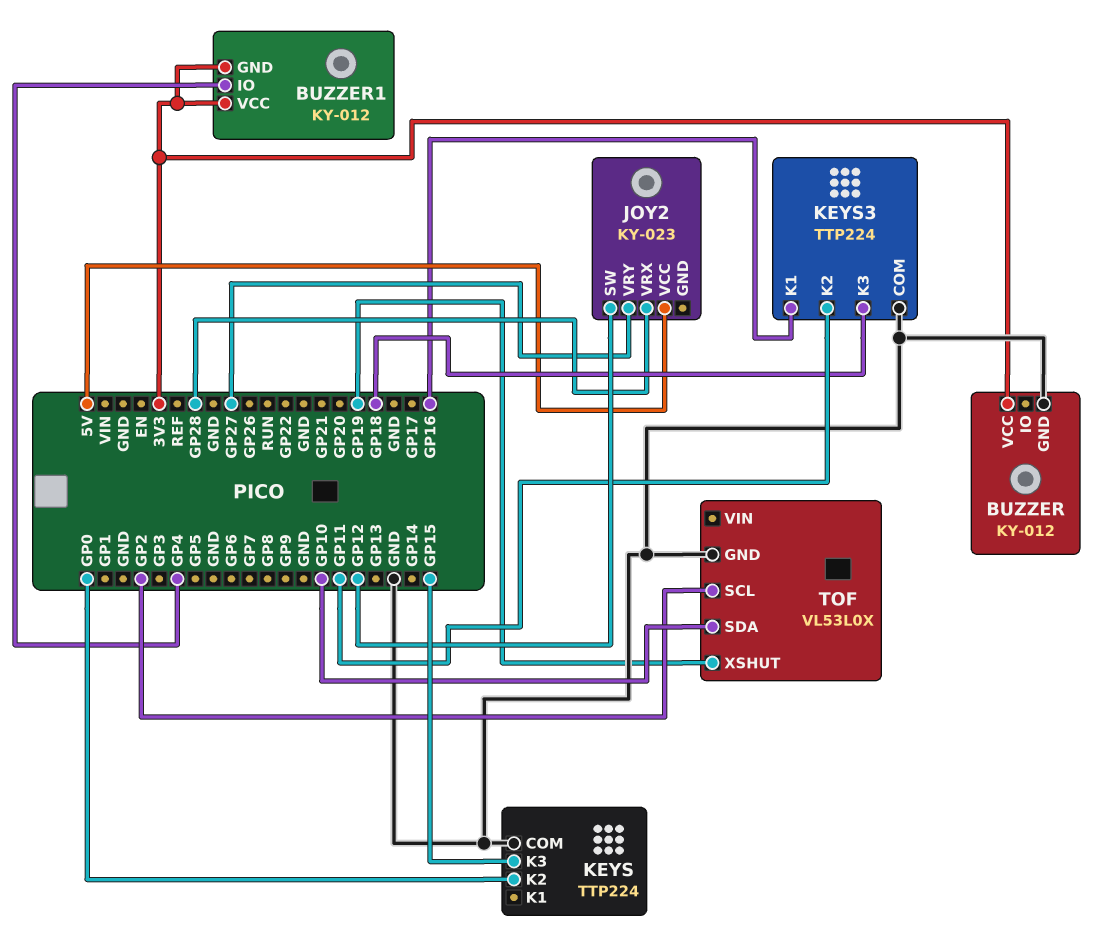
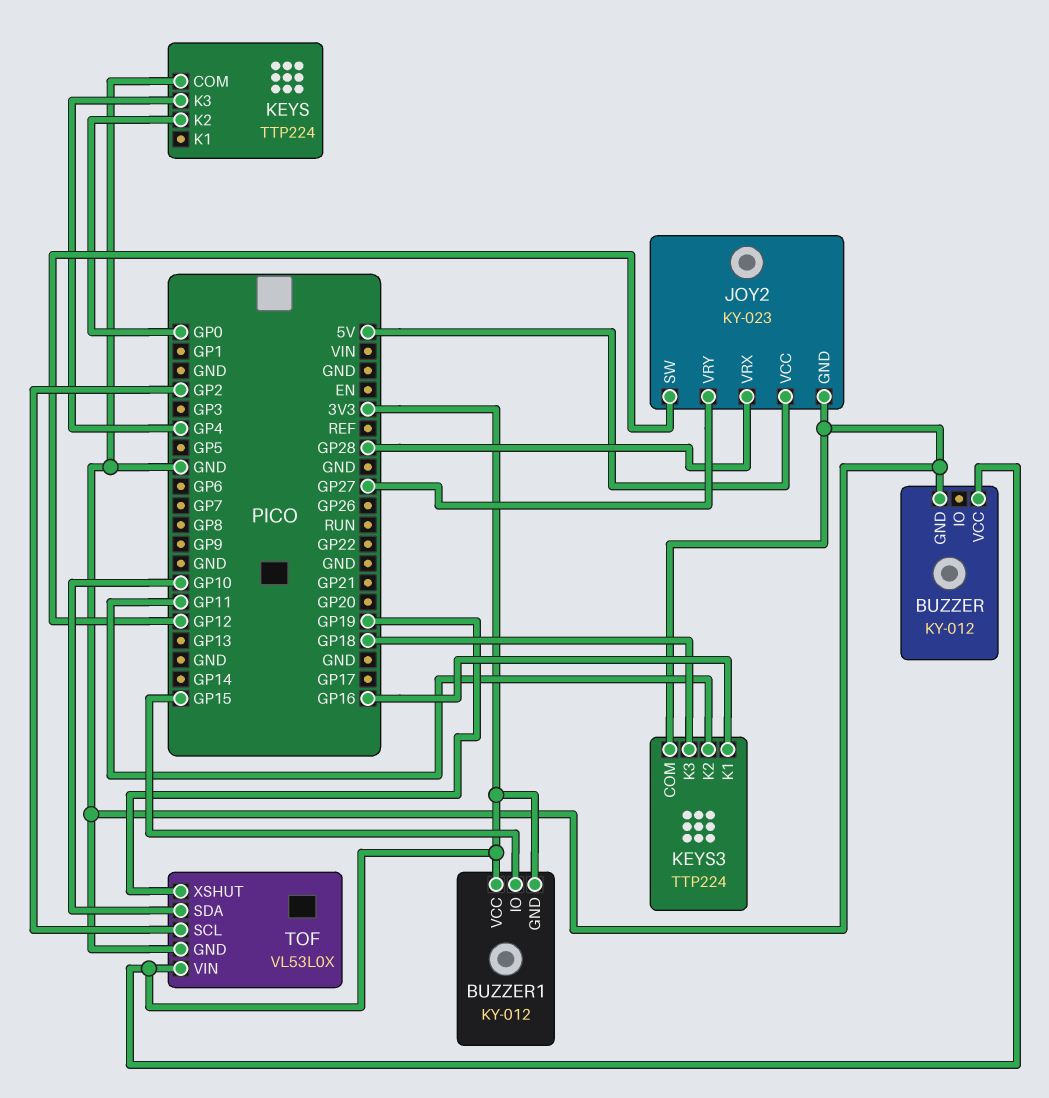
BUZZER1 pin IO: GP4 -> GP15
JOY2 pin GND: none -> GND
KEYS pin K3: GP15 -> GP4
TOF pin VIN: none -> 3V3

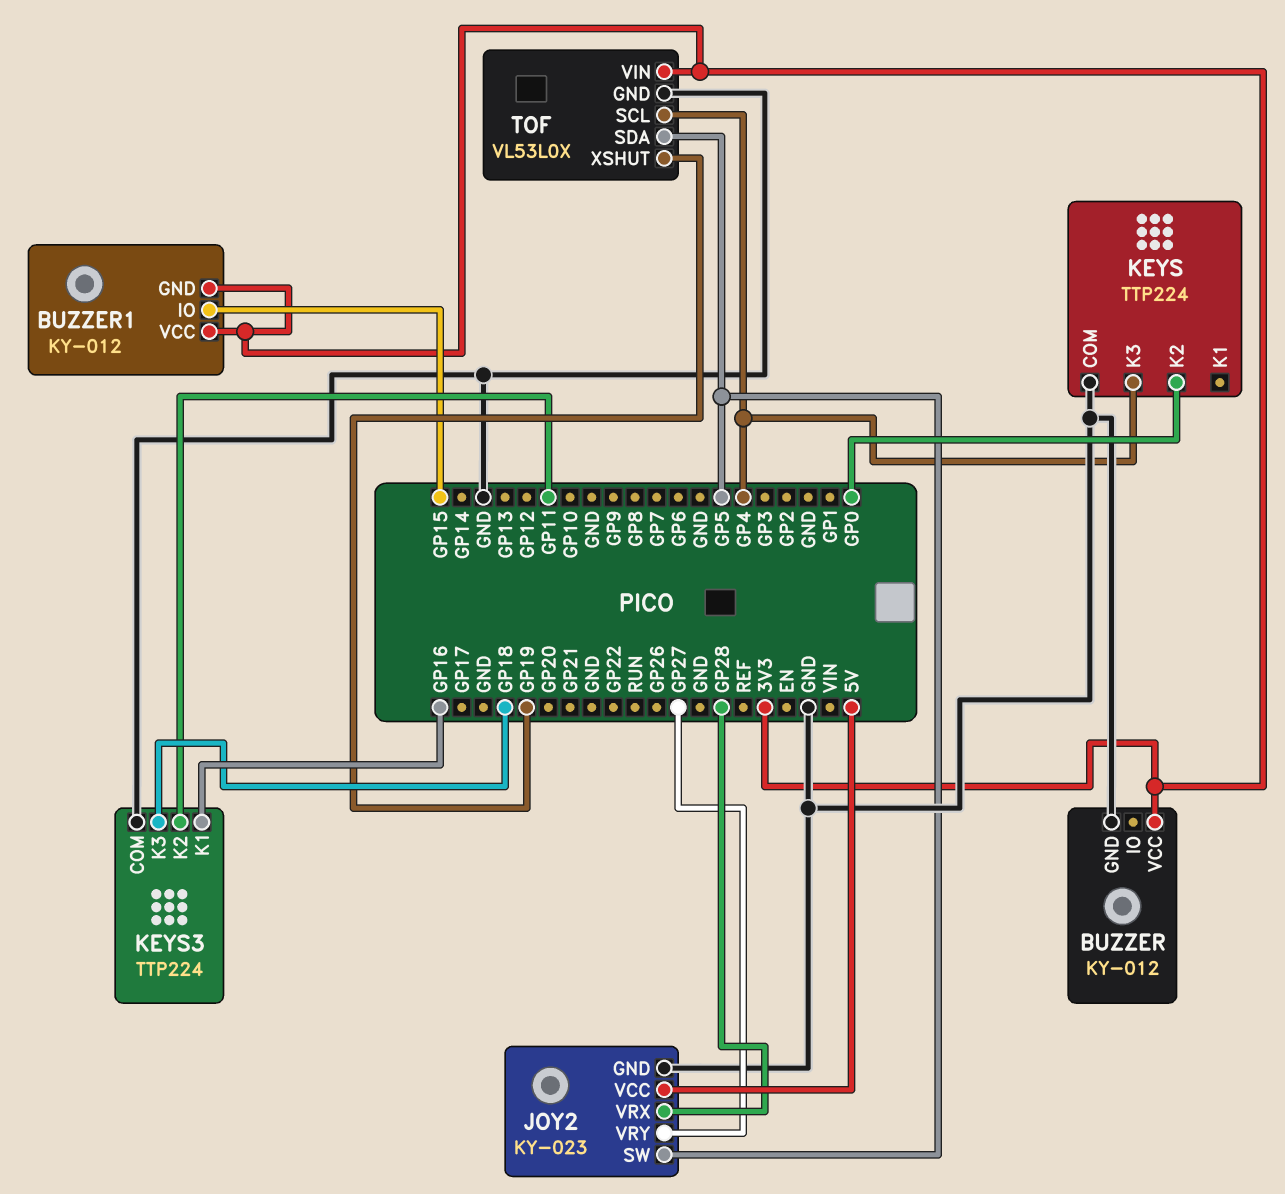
JOY2 pin SW: GP12 -> GP5
TOF pin SCL: GP2 -> GP4
TOF pin SDA: GP10 -> GP5

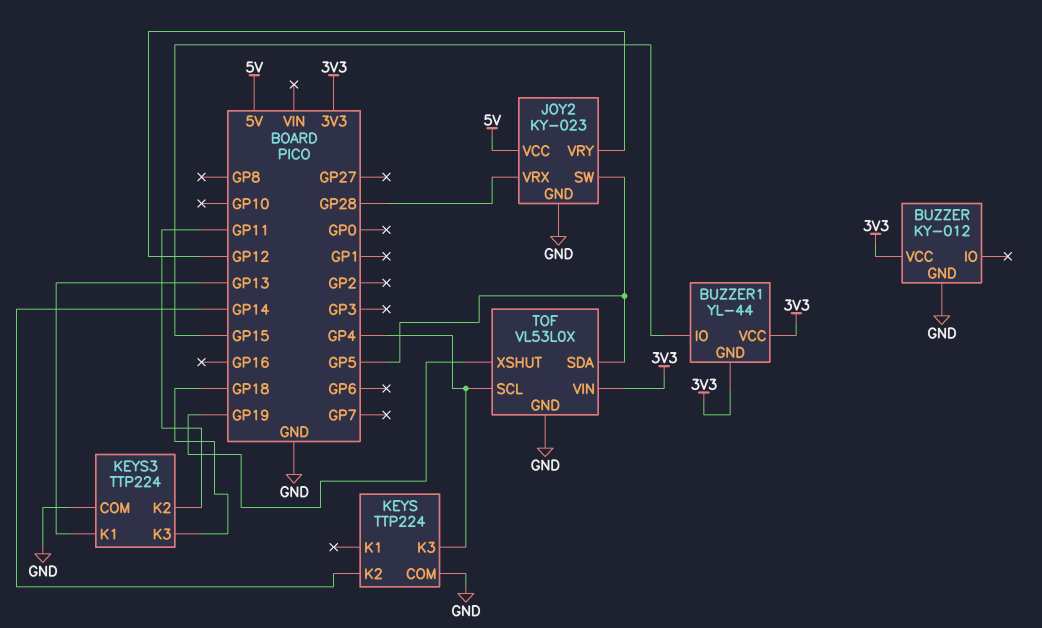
BUZZER1: KY-012 -> YL-44
JOY2 pin VRY: GP27 -> GP12
KEYS pin K2: GP0 -> GP14
KEYS3 pin K1: GP16 -> GP13

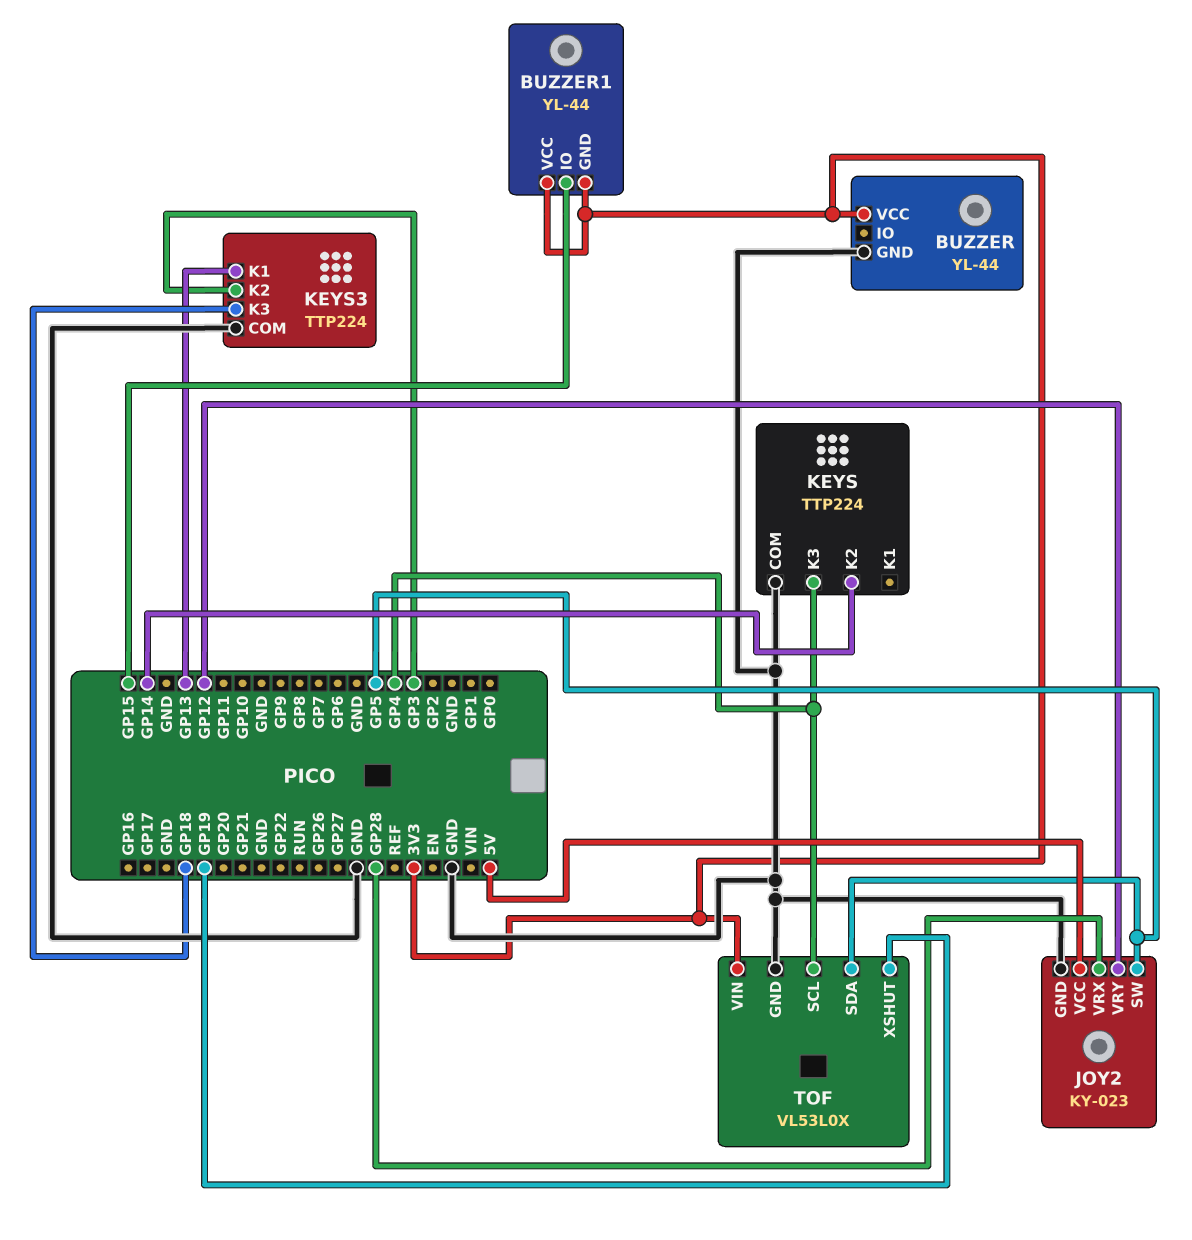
BUZZER: KY-012 -> YL-44
KEYS3 pin K2: GP11 -> GP3

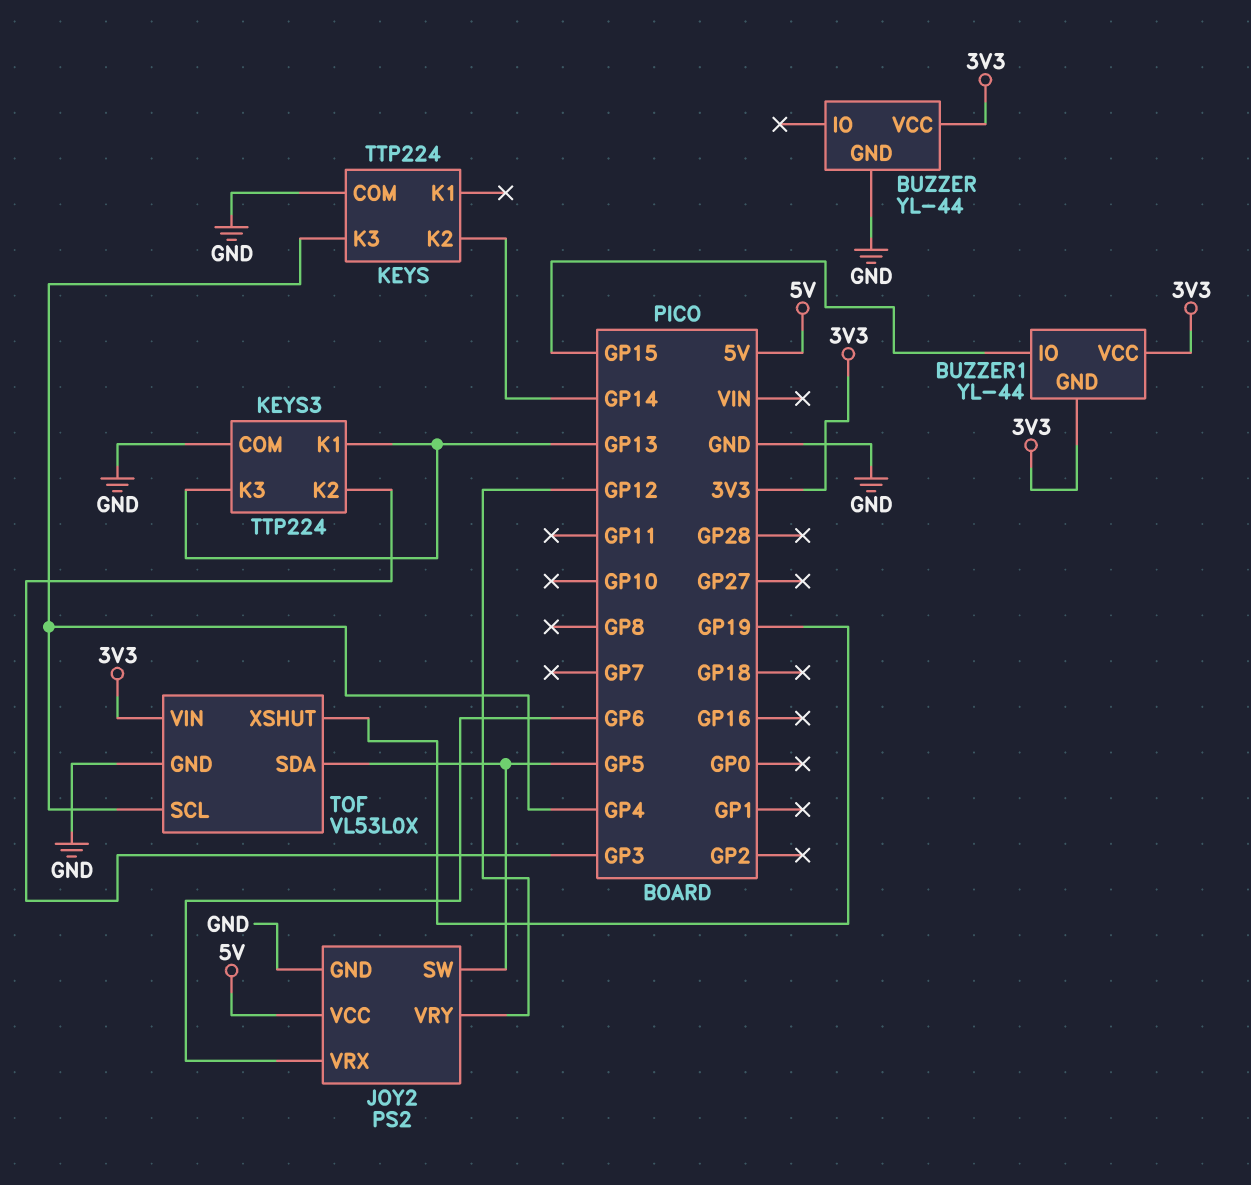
JOY2: KY-023 -> PS2
JOY2 pin VRX: GP28 -> GP6
KEYS3 pin K3: GP18 -> GP13

